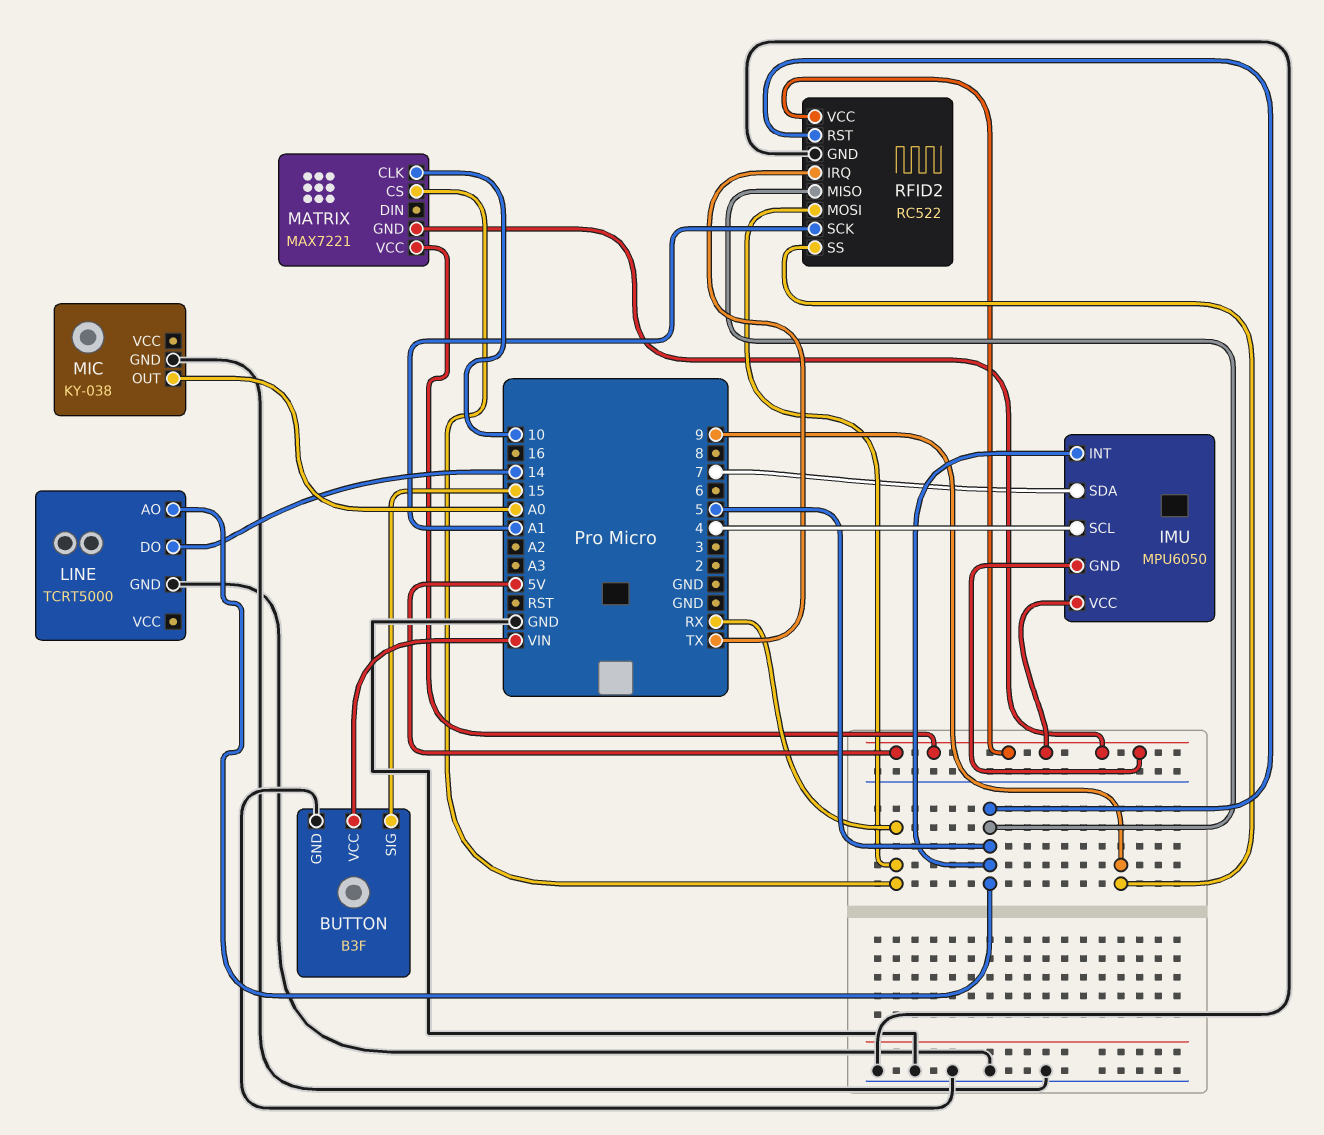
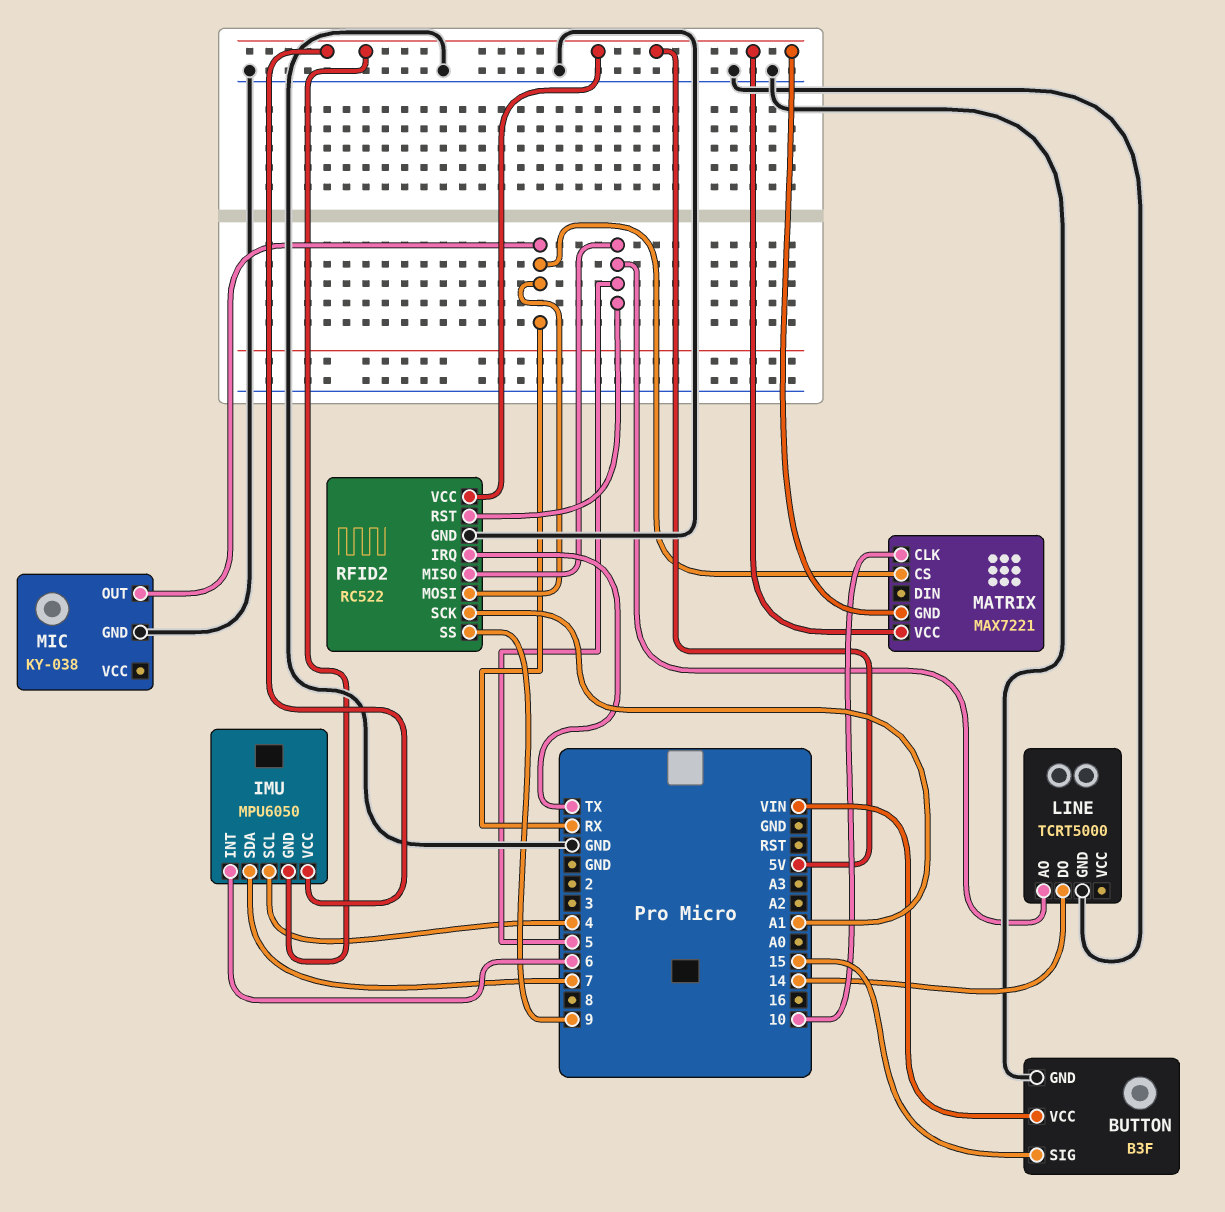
IMU pin INT: 5 -> 6
MIC pin OUT: A0 -> RX

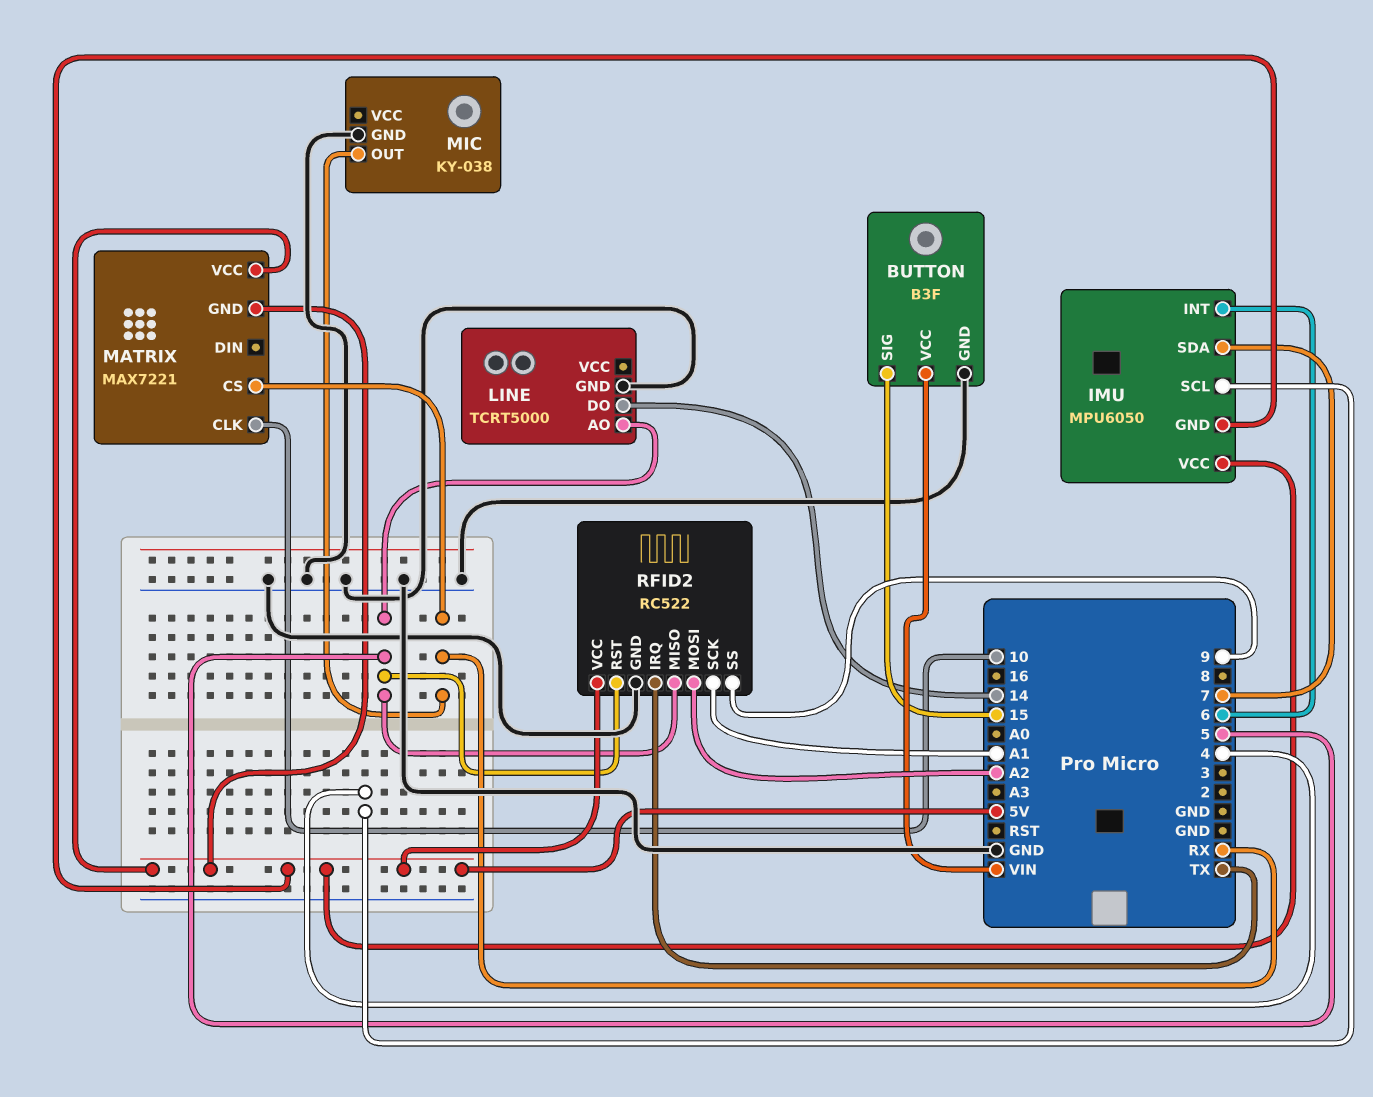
RFID2 pin MOSI: RX -> A2

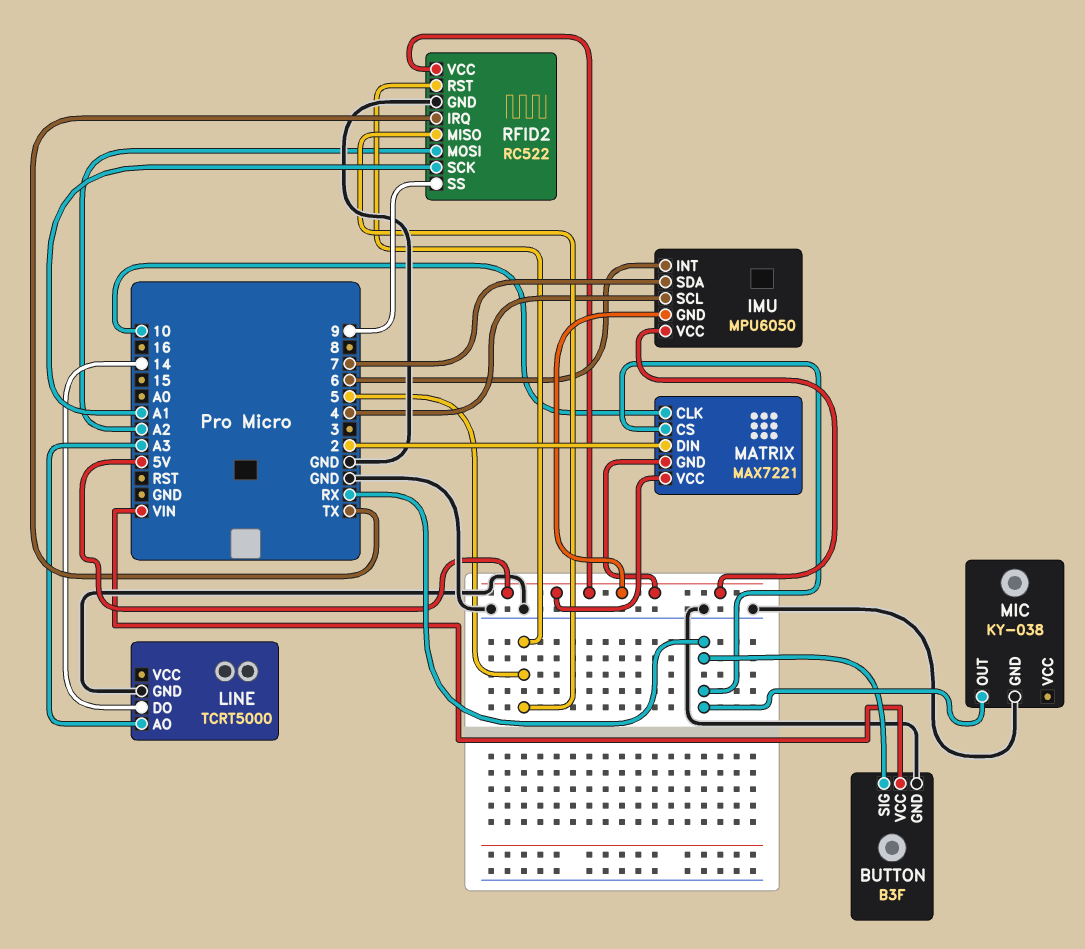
BUTTON pin SIG: 15 -> RX
LINE pin AO: 5 -> A3
MATRIX pin DIN: none -> 2

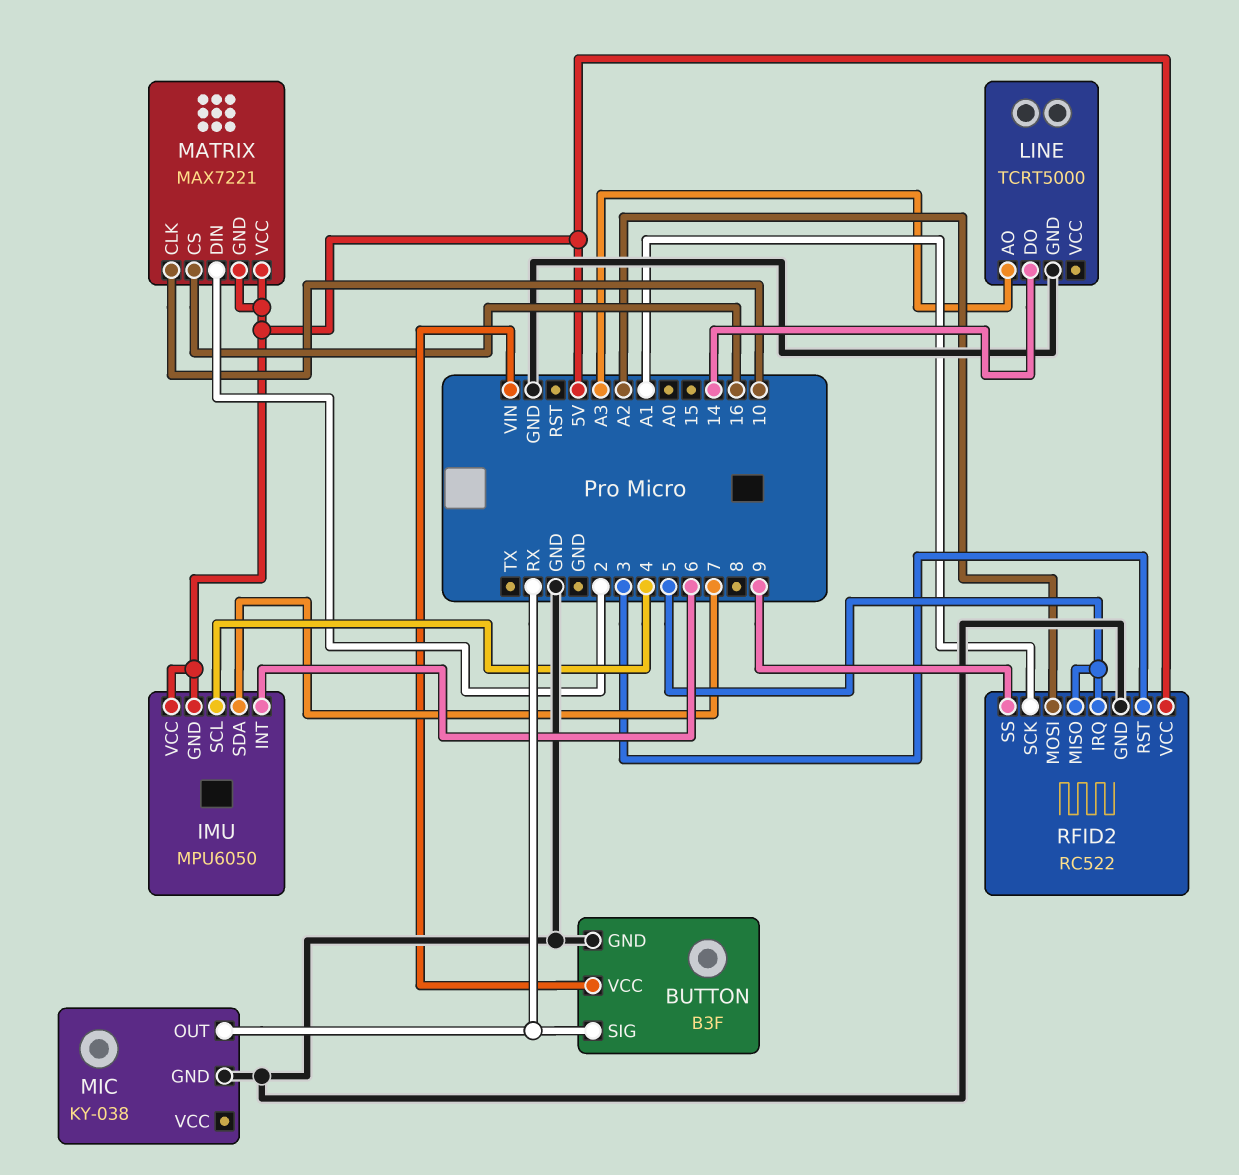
MATRIX pin CS: RX -> 16
RFID2 pin IRQ: TX -> 5
RFID2 pin RST: 5 -> 3

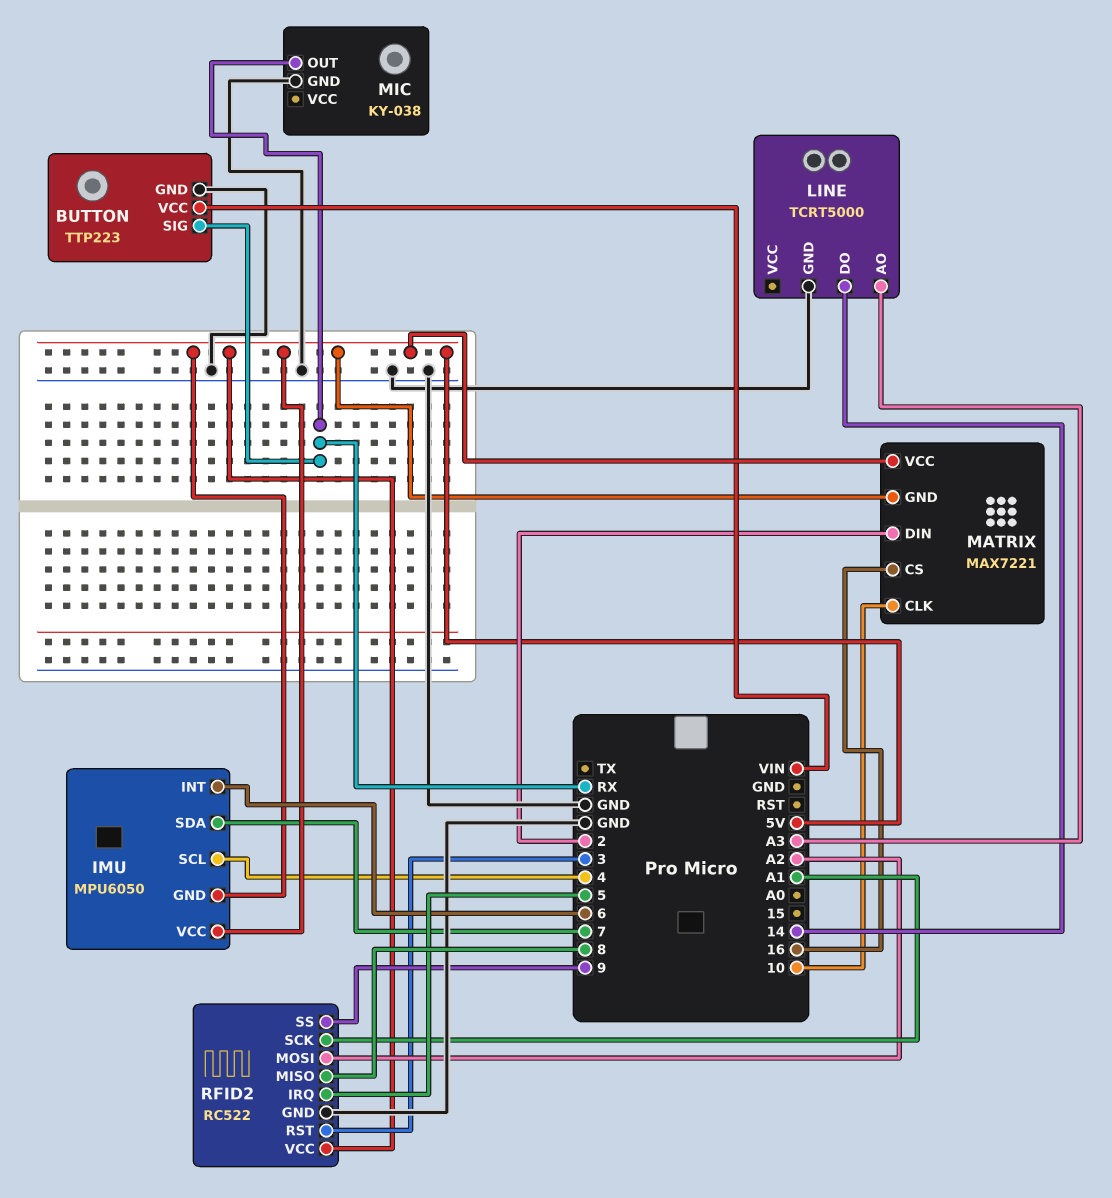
BUTTON: B3F -> TTP223
RFID2 pin MISO: 5 -> 8

